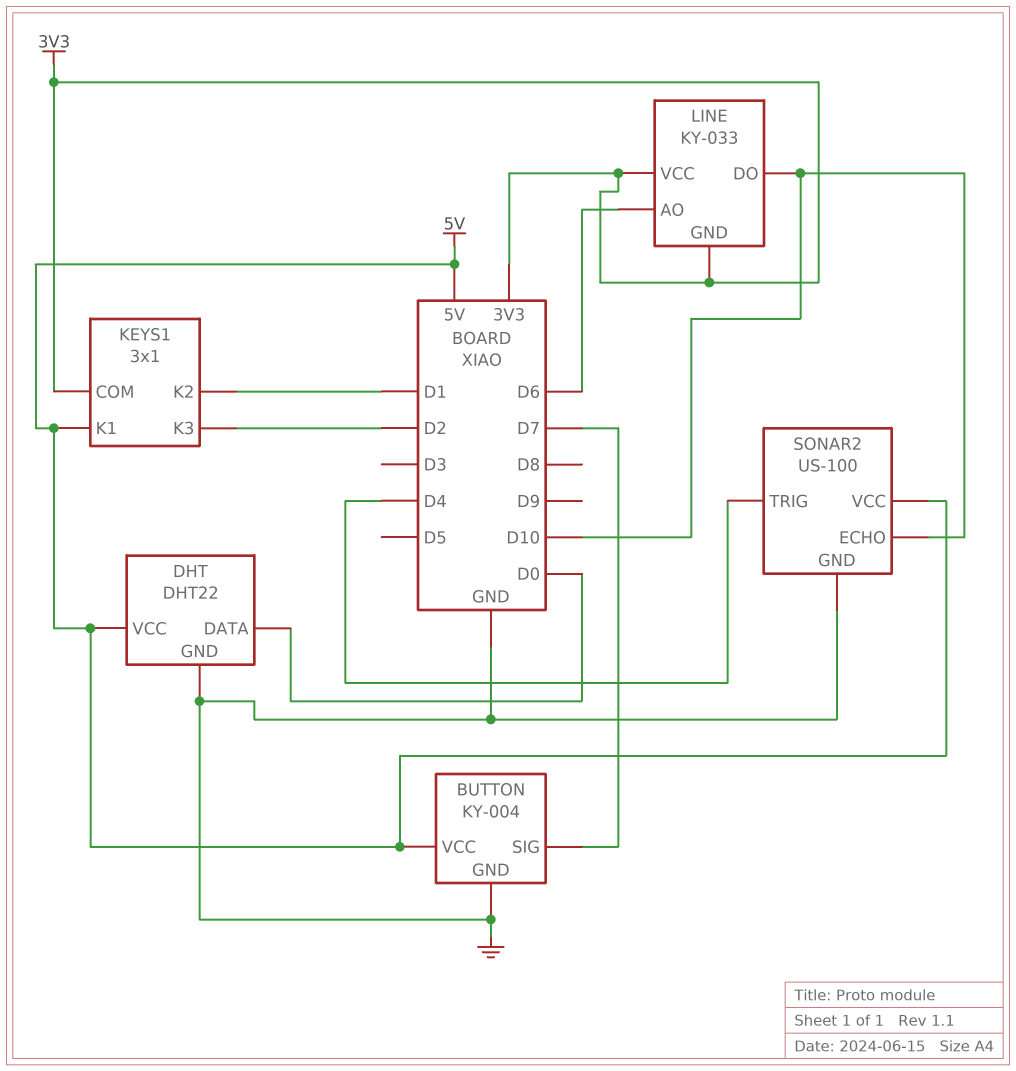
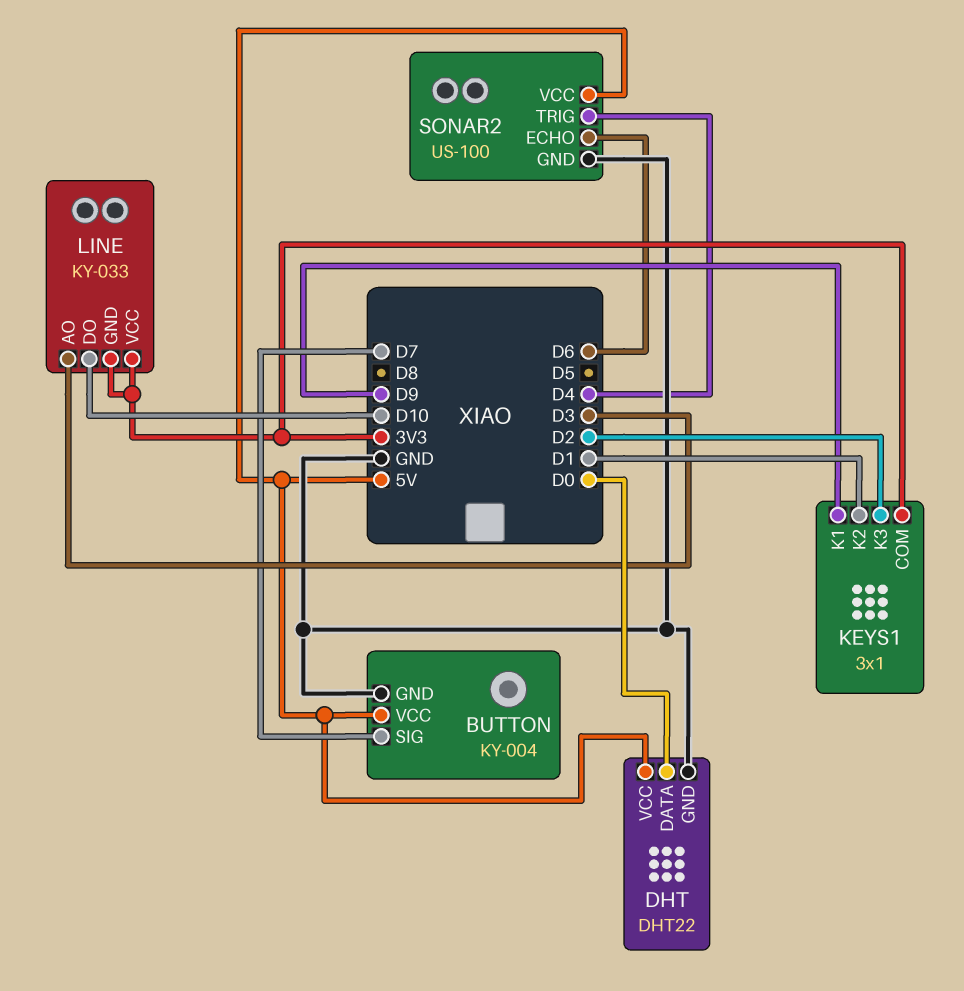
KEYS1 pin K1: 5V -> D9
LINE pin AO: D6 -> D3
SONAR2 pin ECHO: D10 -> D6

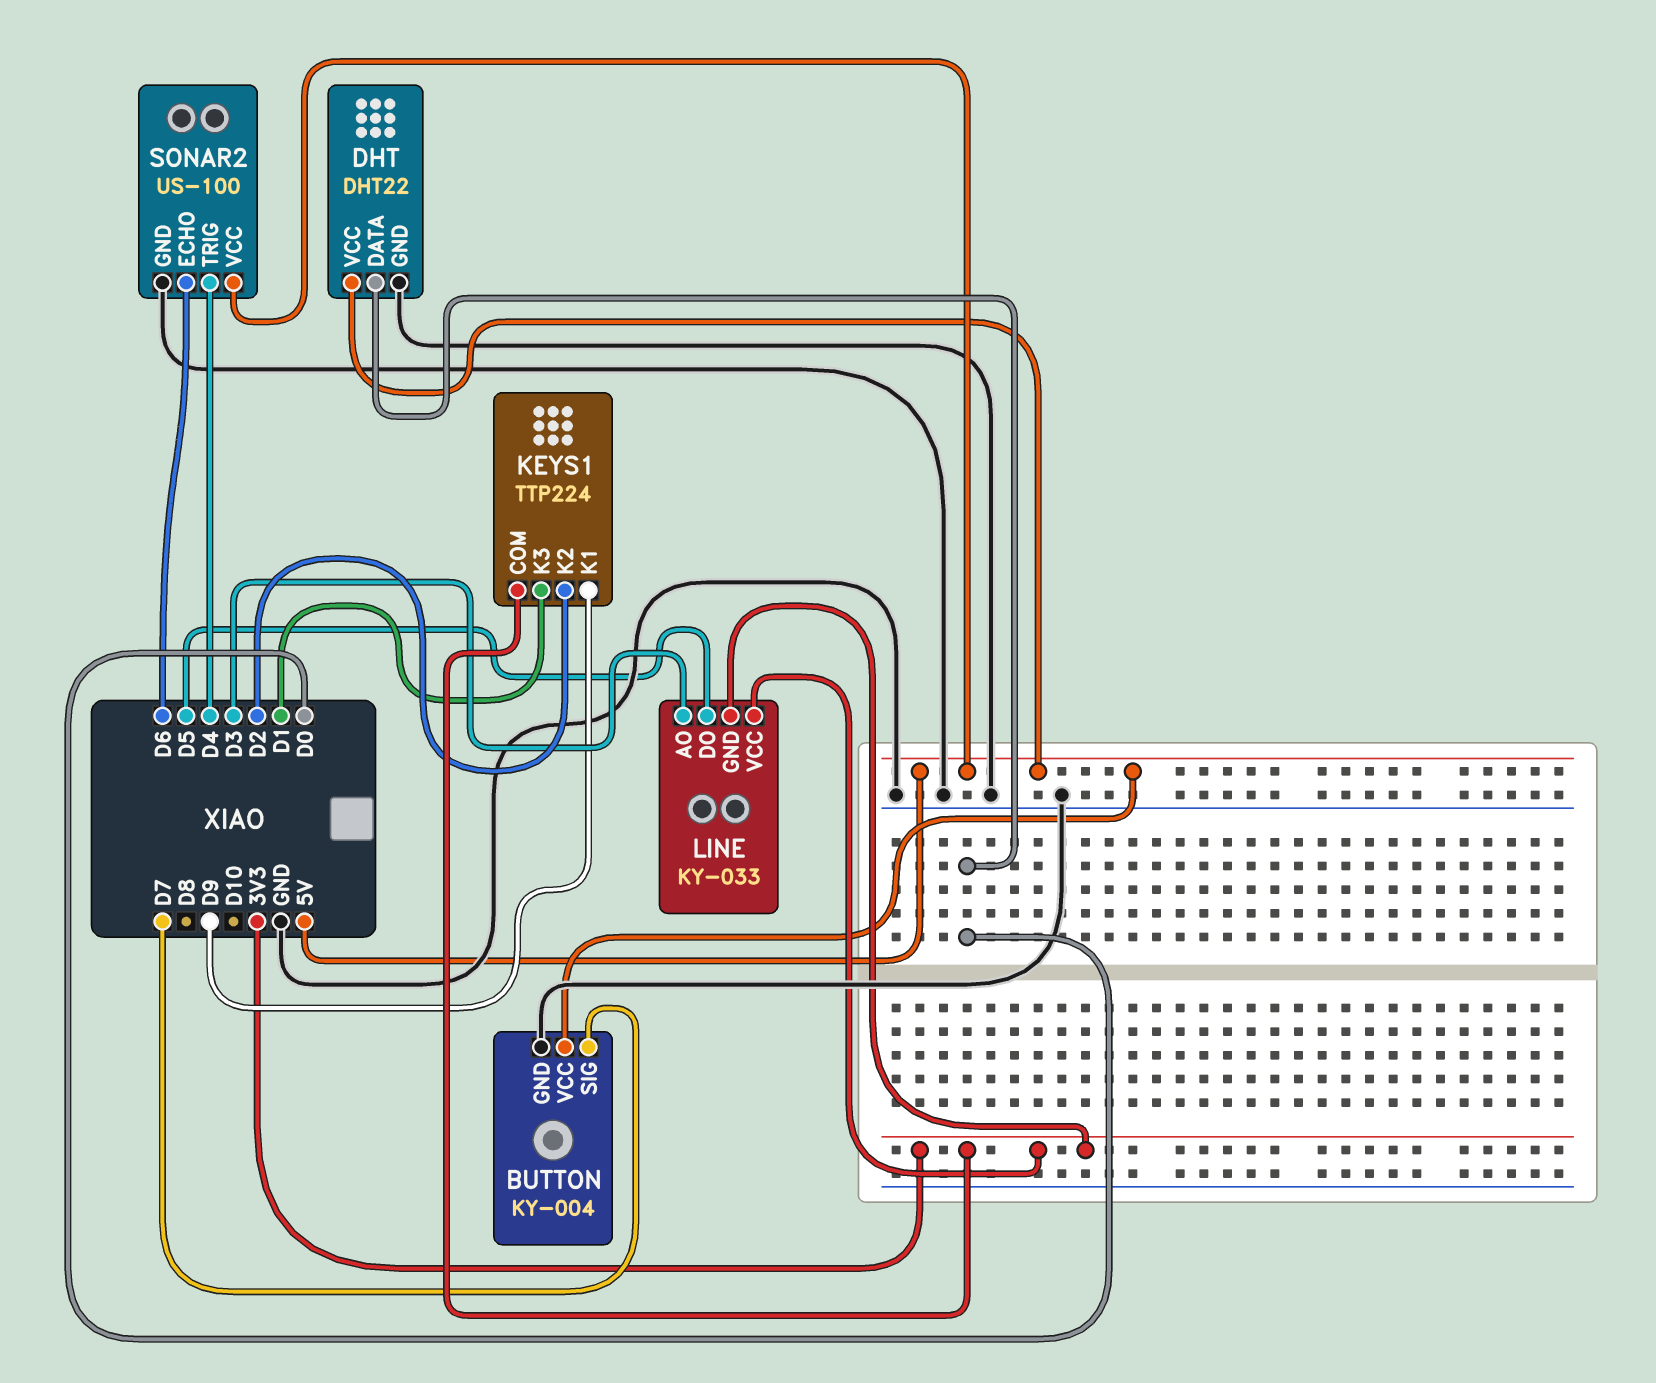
KEYS1: 3x1 -> TTP224
KEYS1 pin K2: D1 -> D2
KEYS1 pin K3: D2 -> D1
LINE pin DO: D10 -> D5

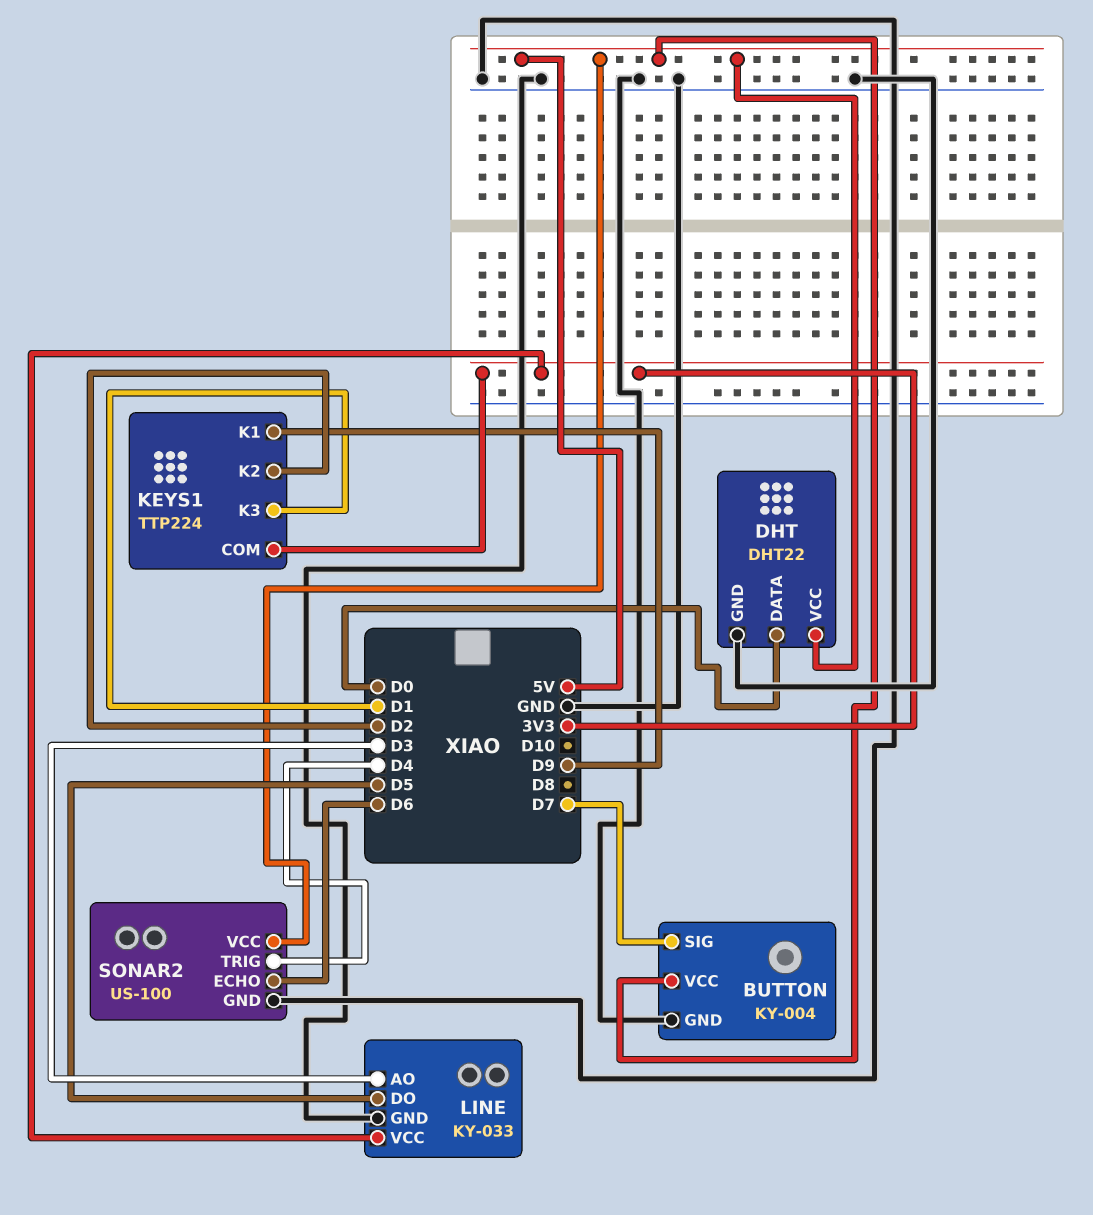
LINE pin GND: 3V3 -> GND

